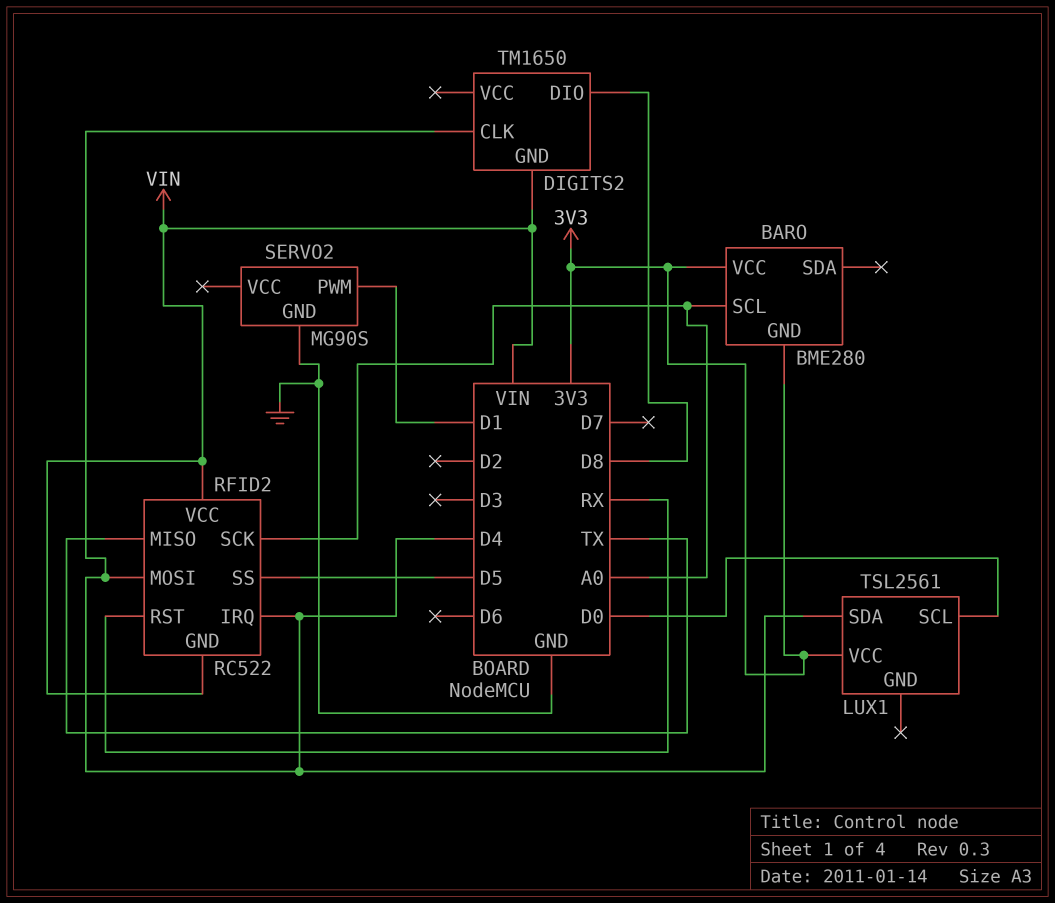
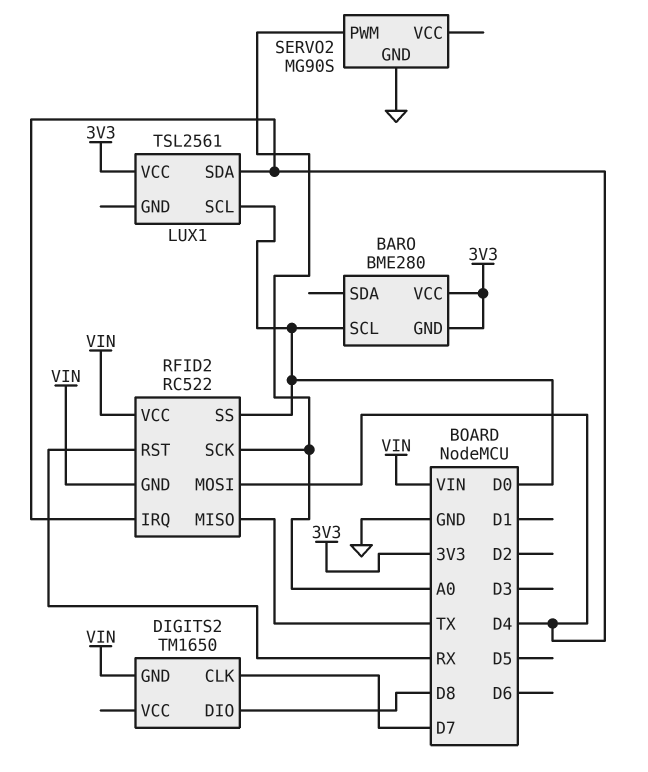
BARO pin SCL: A0 -> D0
DIGITS2 pin CLK: D4 -> D7
RFID2 pin SS: D5 -> D0
SERVO2 pin PWM: D1 -> A0

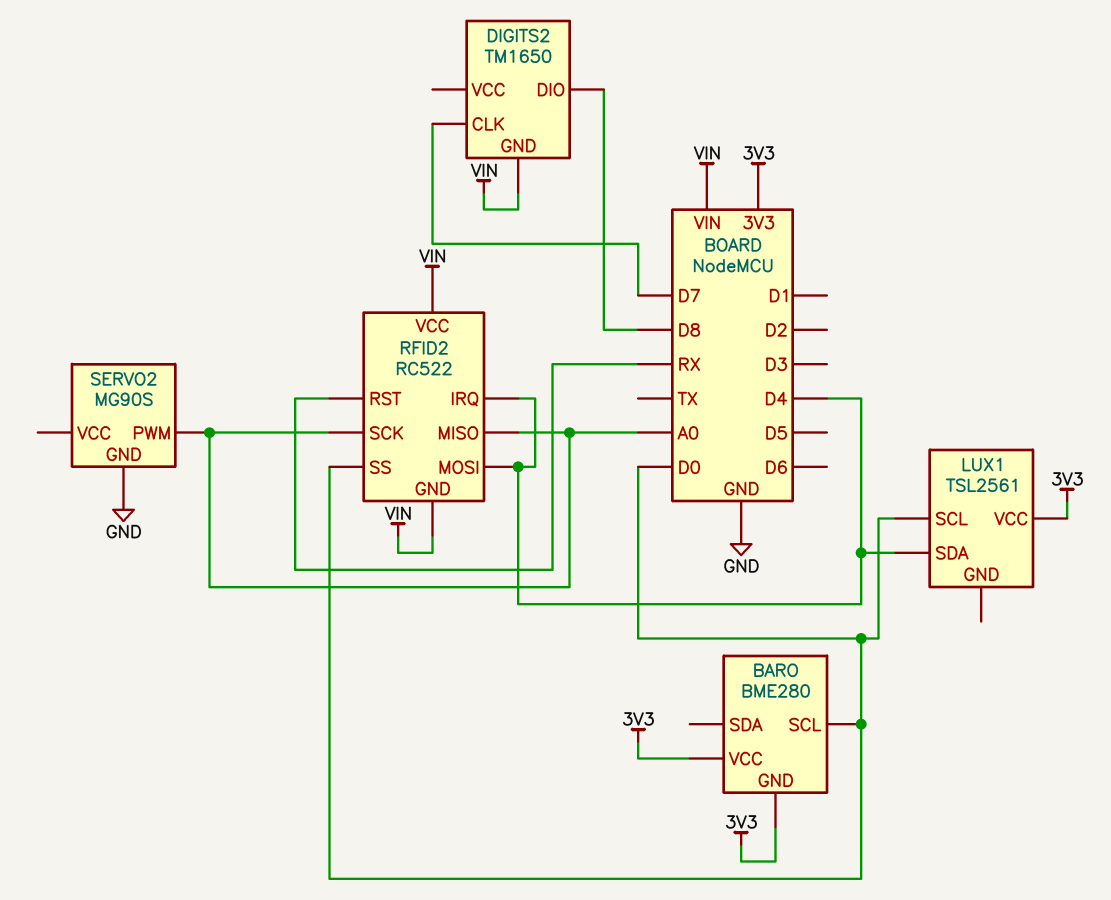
RFID2 pin MISO: TX -> A0

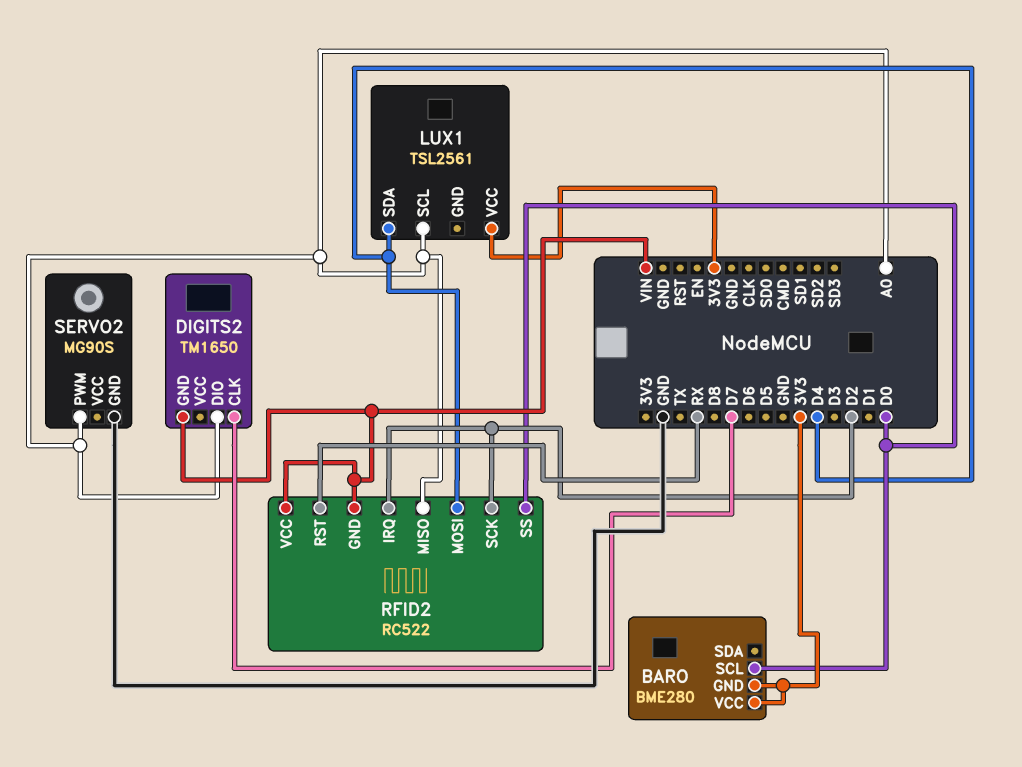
DIGITS2 pin DIO: D8 -> A0
LUX1 pin SCL: D0 -> A0
RFID2 pin IRQ: D4 -> D2
RFID2 pin SCK: A0 -> D2

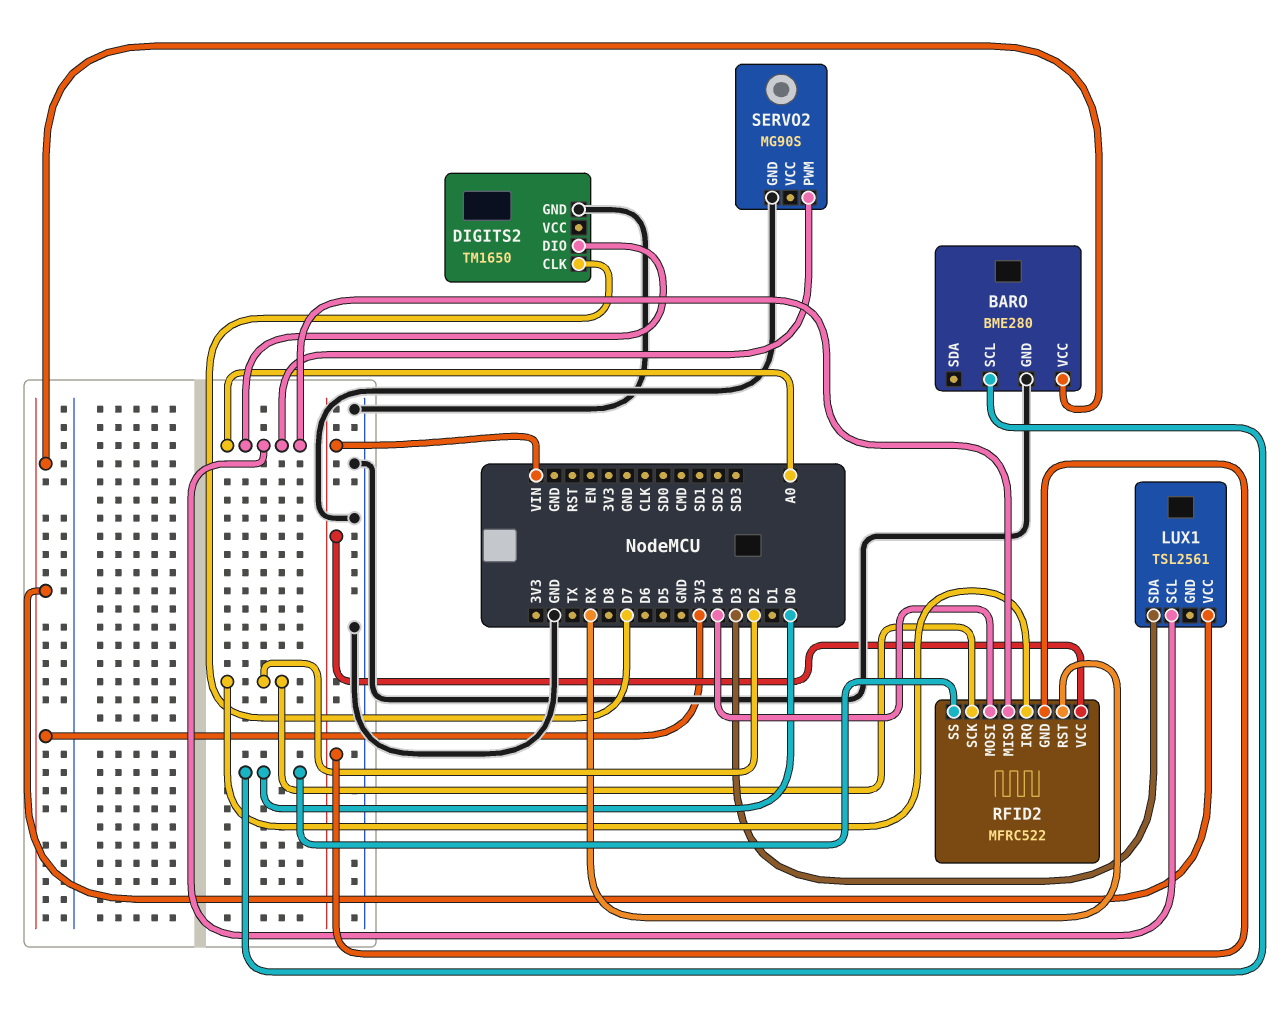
BARO pin GND: 3V3 -> GND
DIGITS2 pin GND: VIN -> GND
LUX1 pin SDA: D4 -> D3
RFID2: RC522 -> MFRC522

